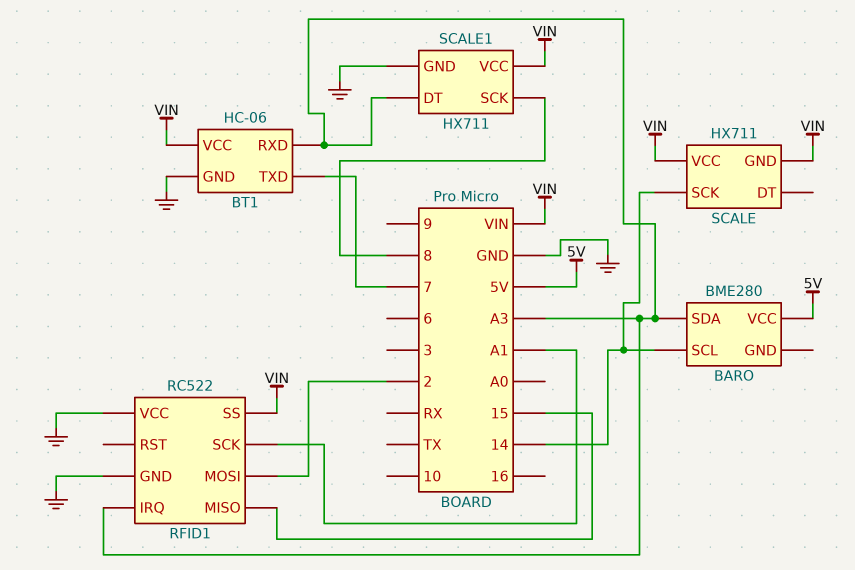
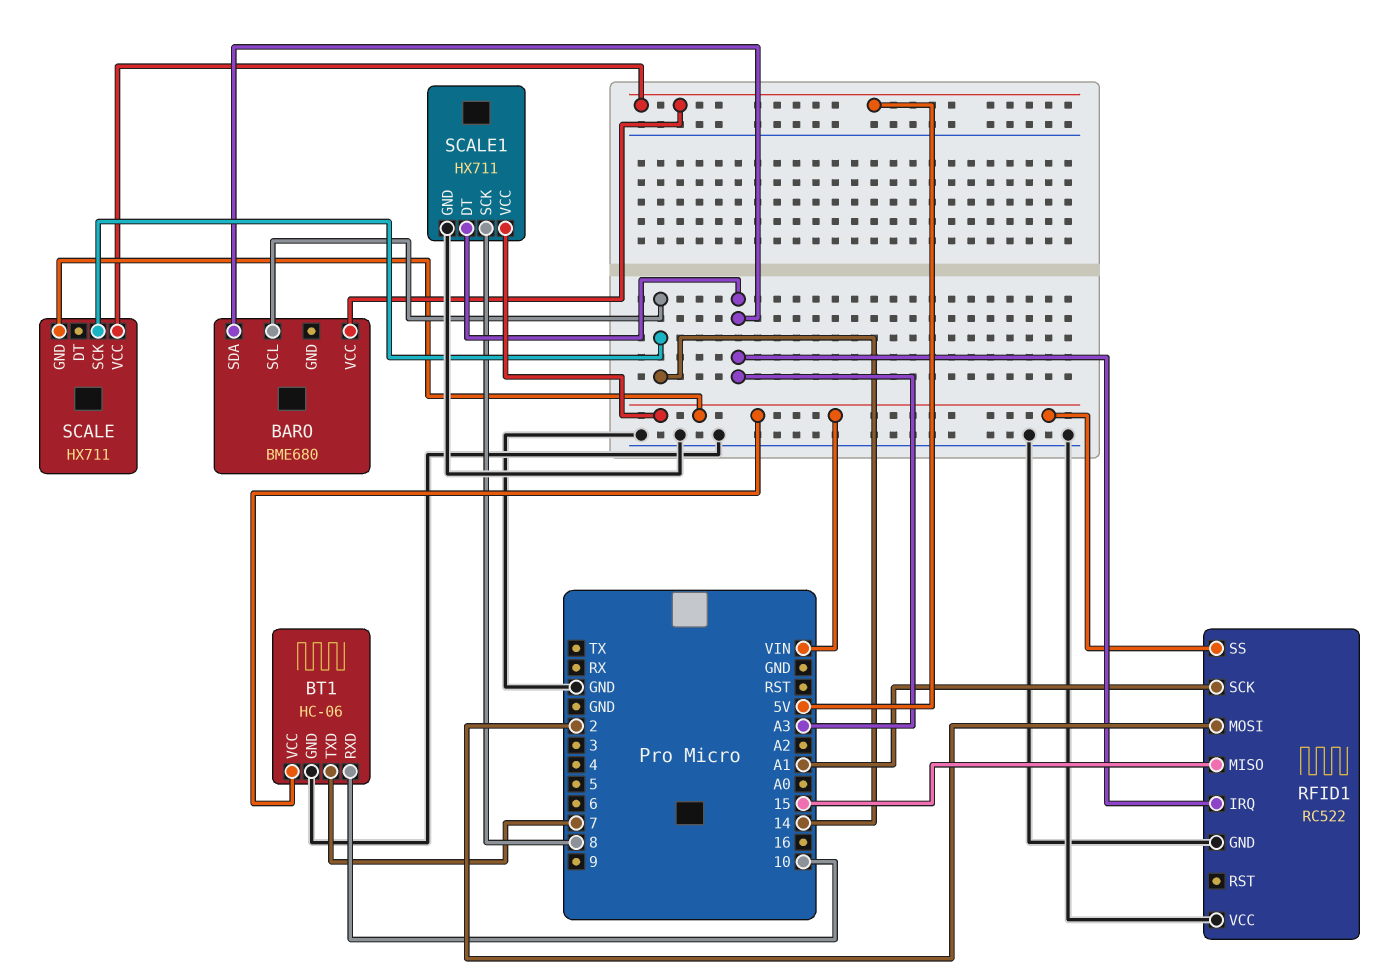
BARO: BME280 -> BME680
BT1 pin RXD: A3 -> 10
SCALE pin VCC: VIN -> 5V

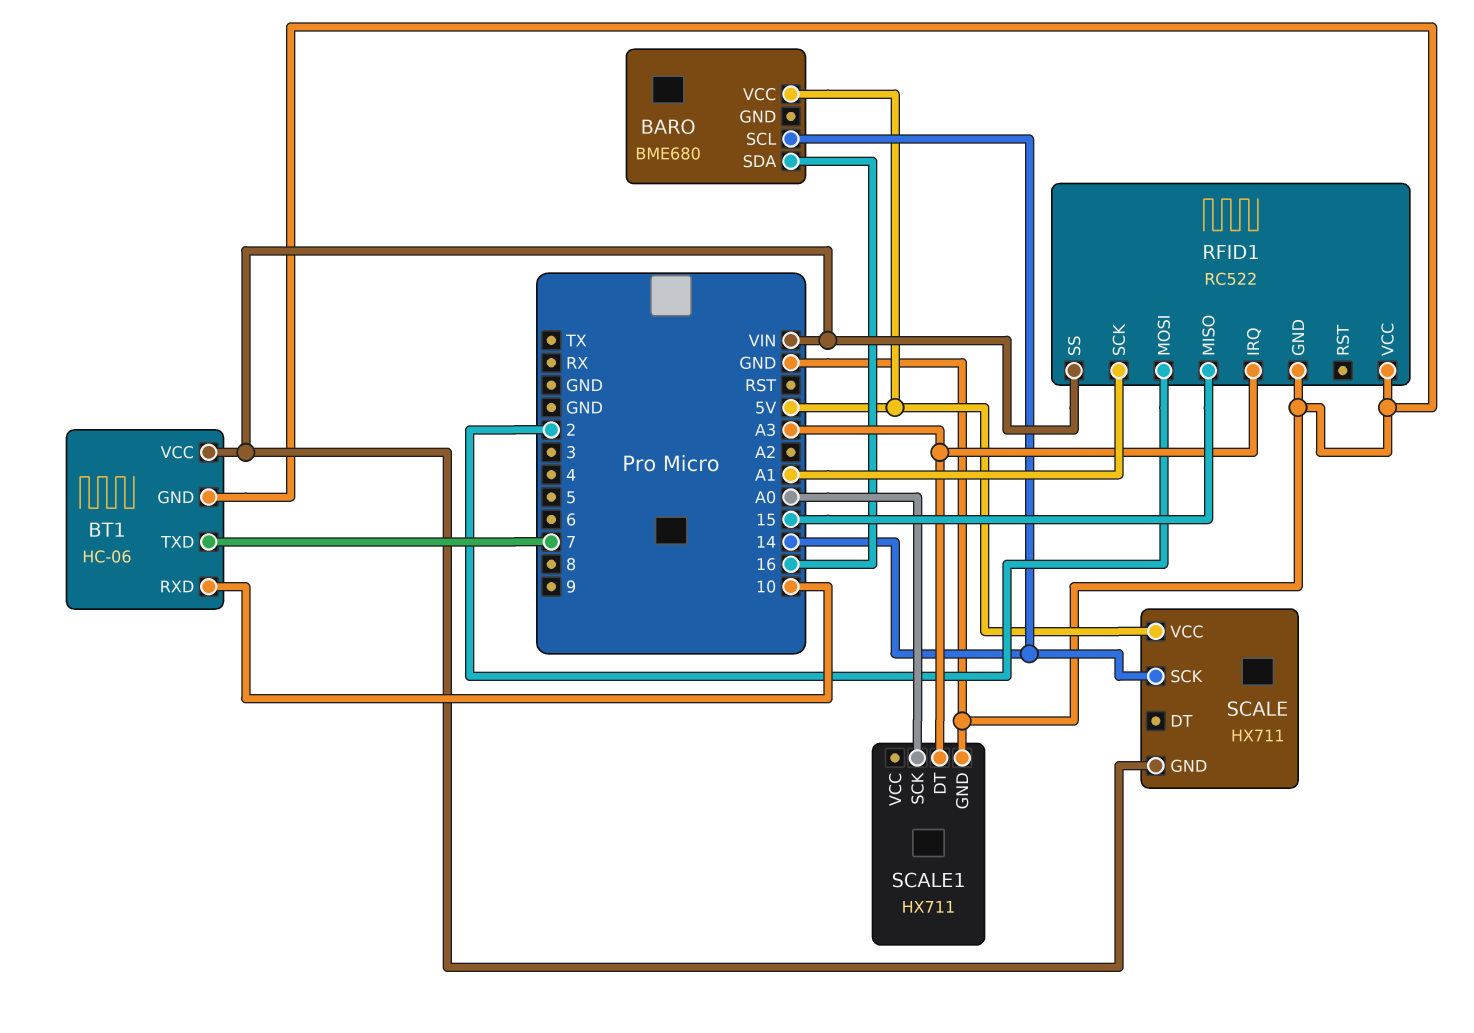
BARO pin SDA: A3 -> 16
SCALE1 pin SCK: 8 -> A0
SCALE1 pin VCC: VIN -> none

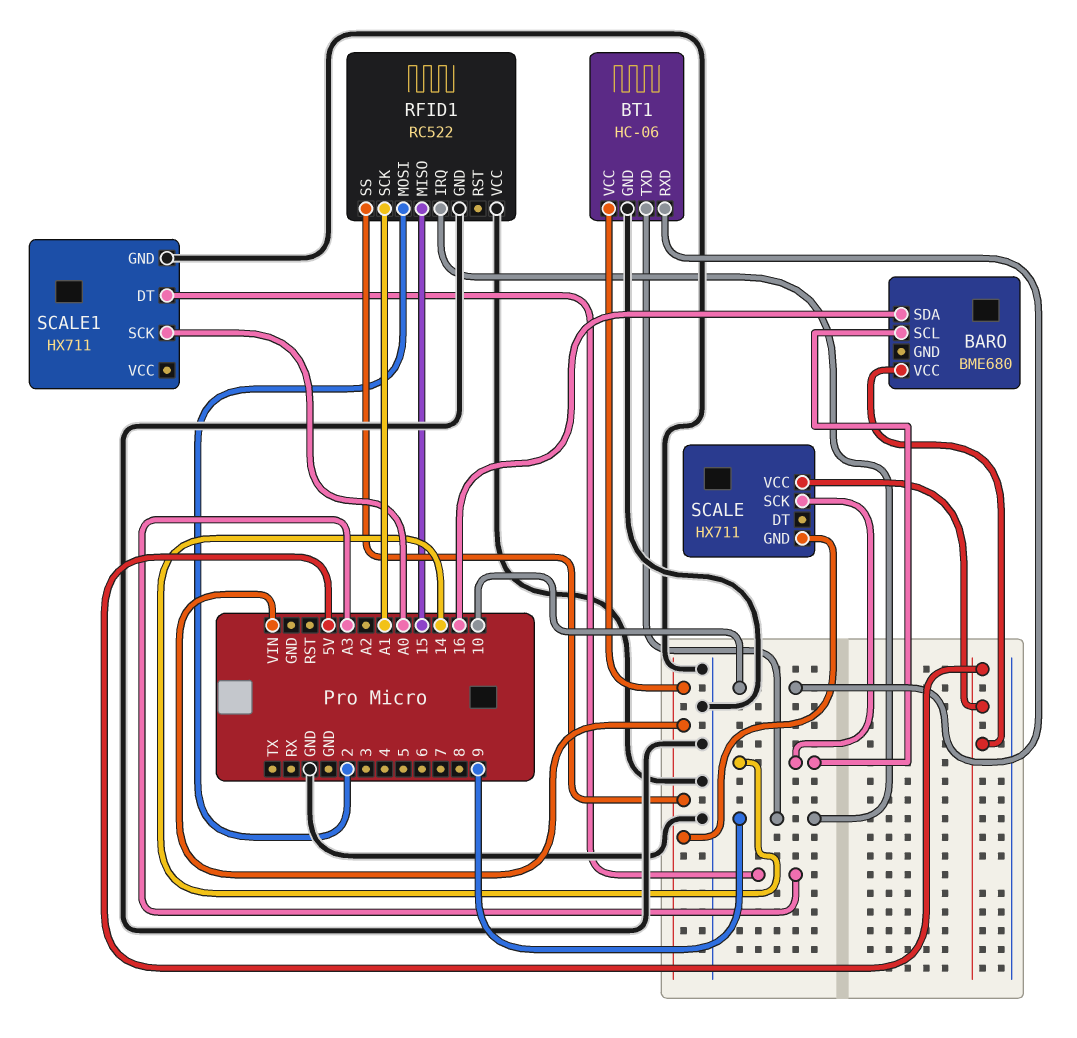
BT1 pin TXD: 7 -> 9
RFID1 pin IRQ: A3 -> 9

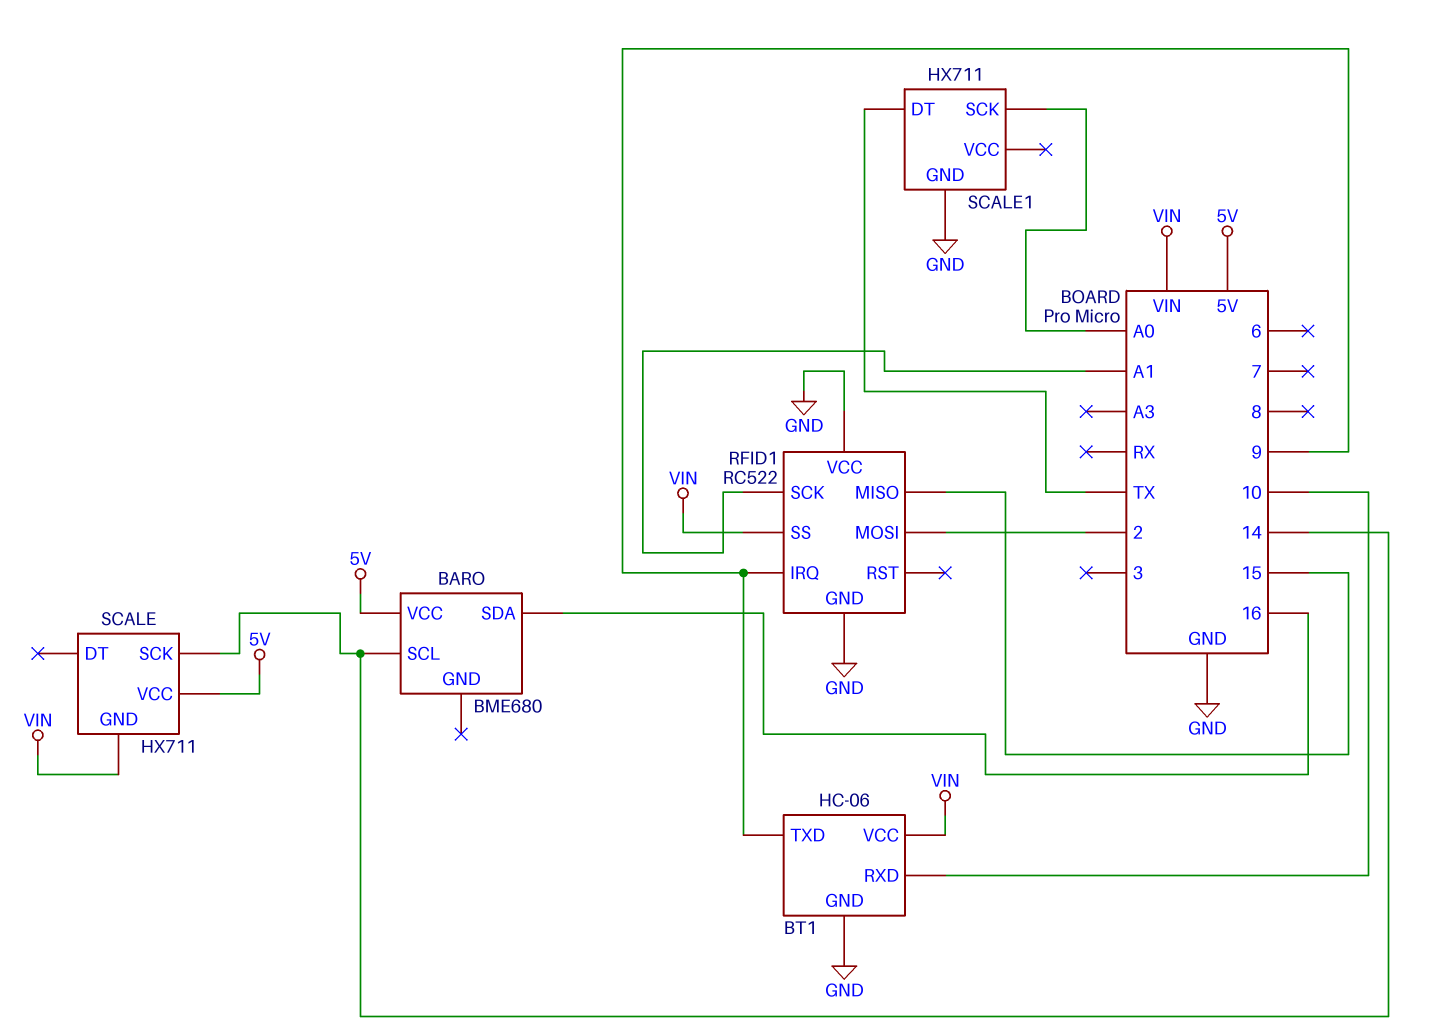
SCALE1 pin DT: A3 -> TX

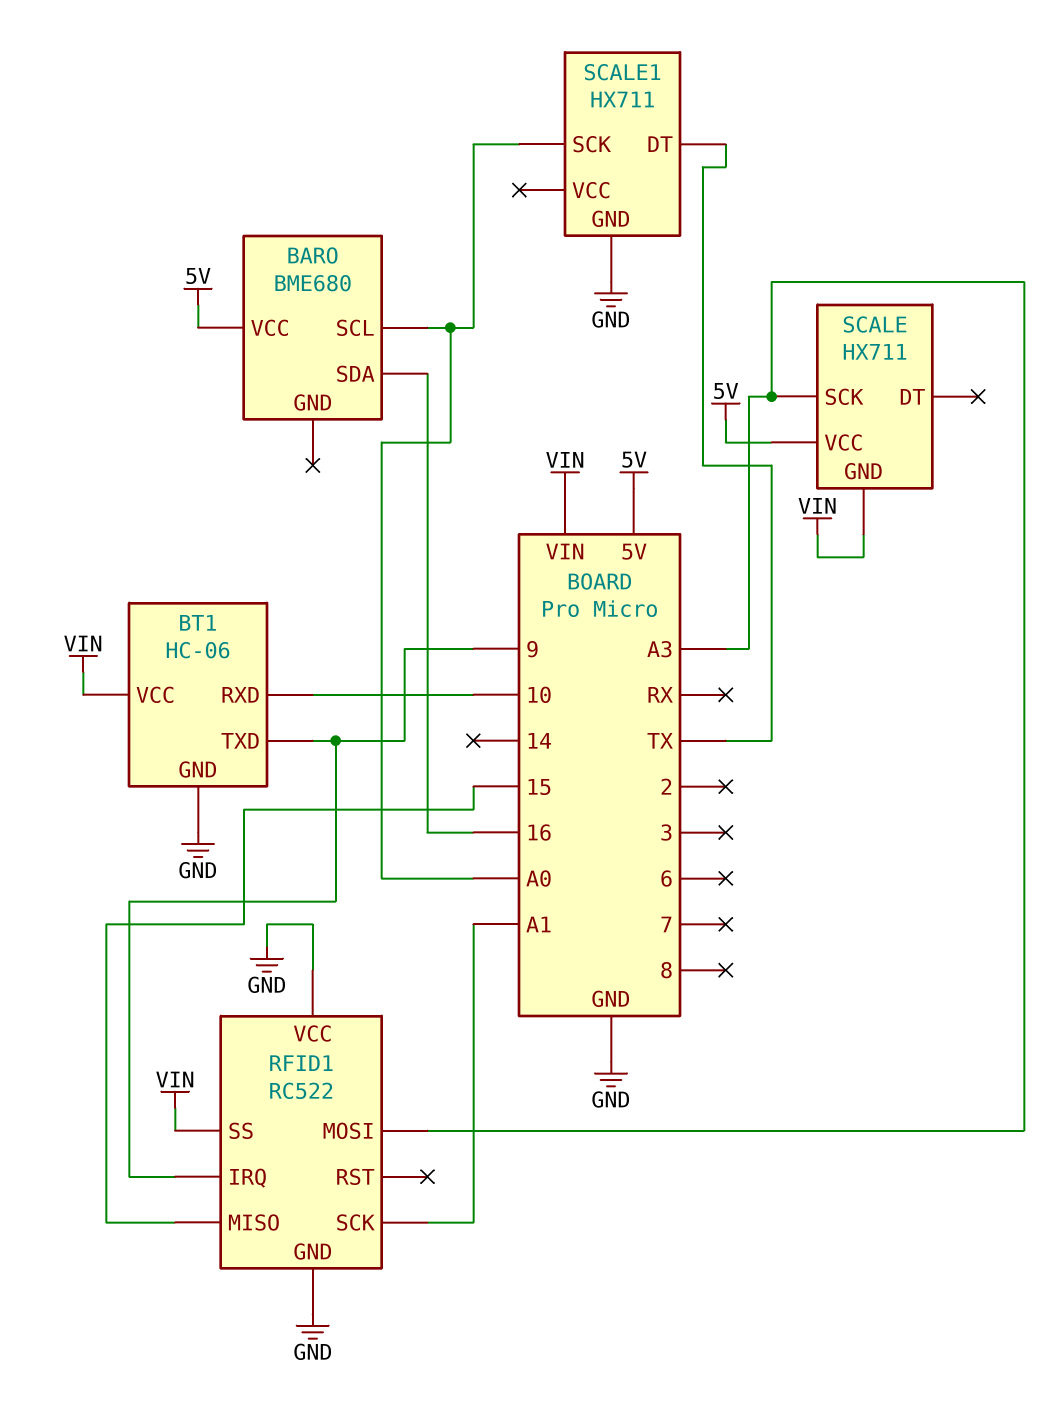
BARO pin SCL: 14 -> A0
RFID1 pin MOSI: 2 -> A3
SCALE pin SCK: 14 -> A3

